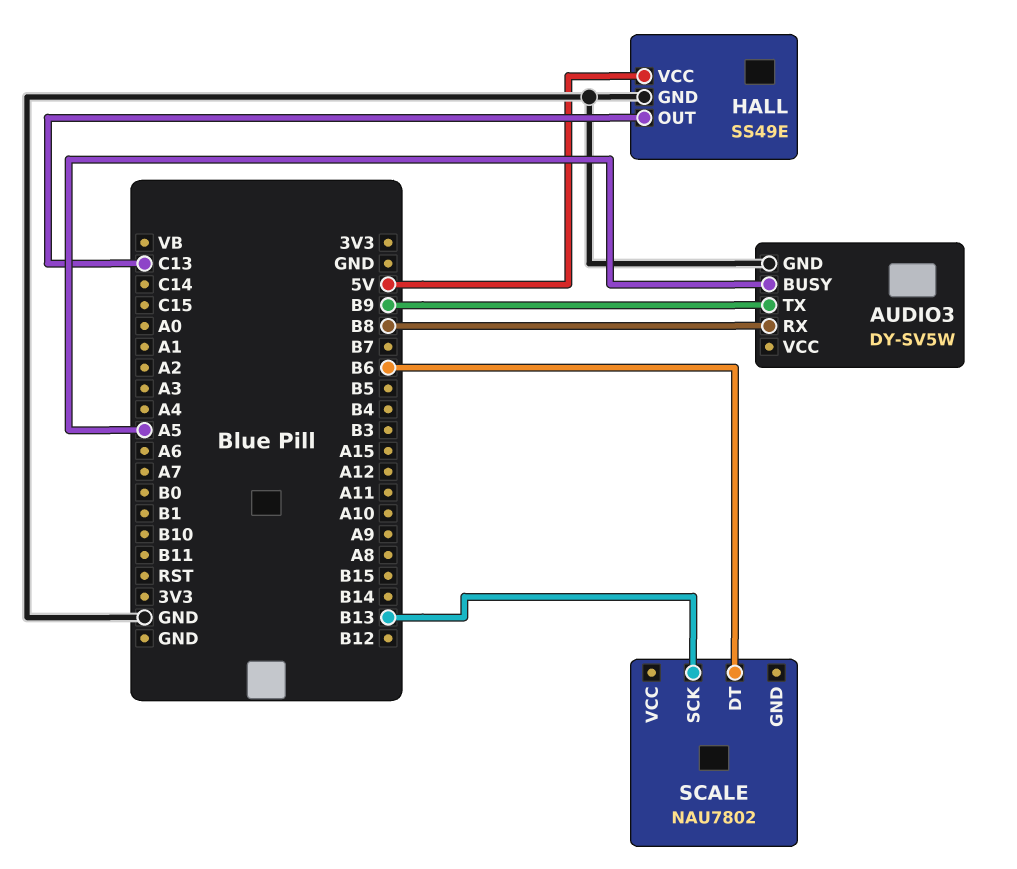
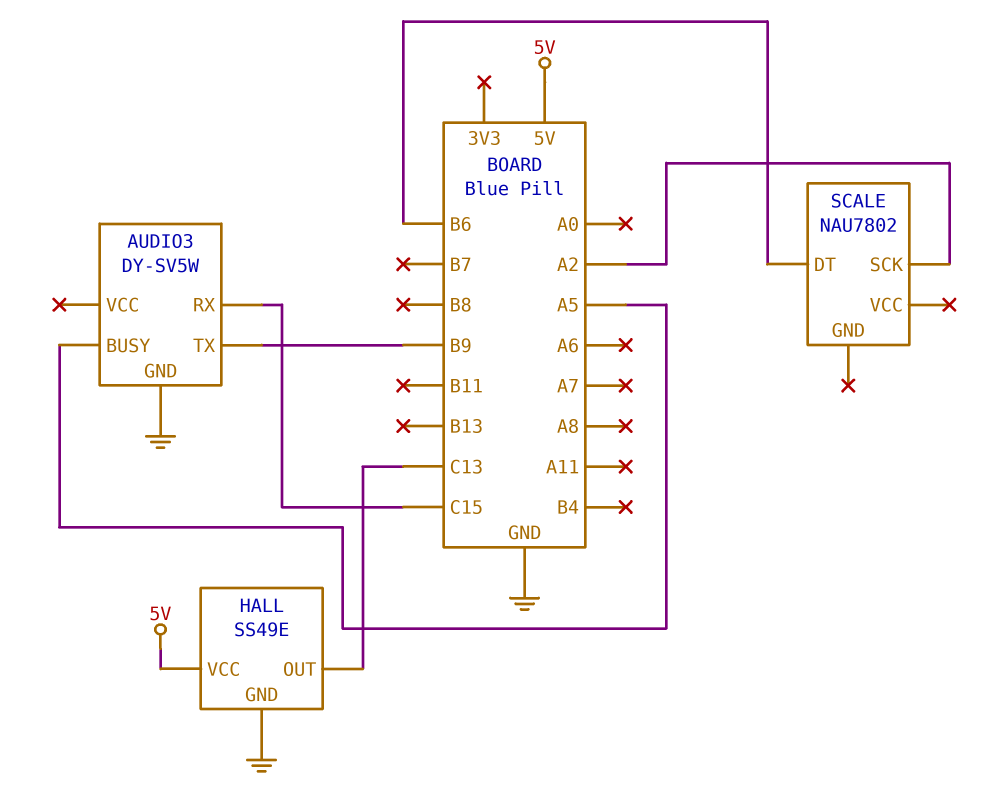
AUDIO3 pin RX: B8 -> C15
SCALE pin SCK: B13 -> A2

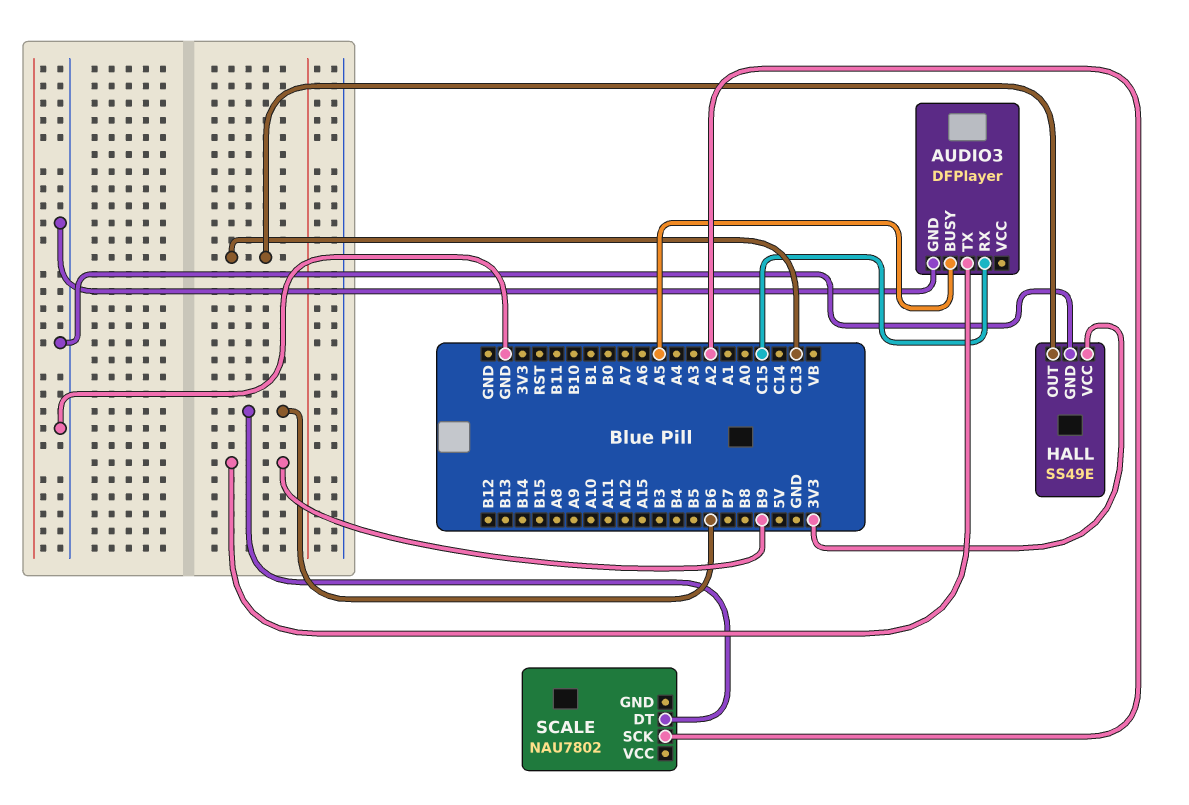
AUDIO3: DY-SV5W -> DFPlayer
HALL pin VCC: 5V -> 3V3

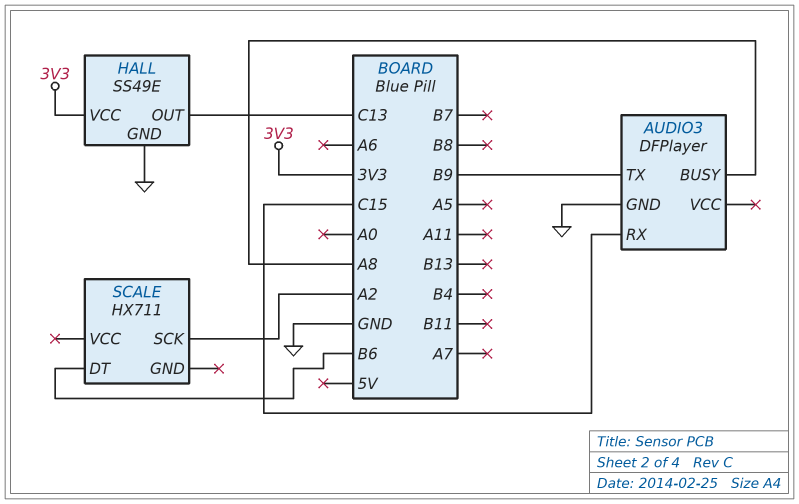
AUDIO3 pin BUSY: A5 -> A8
SCALE: NAU7802 -> HX711

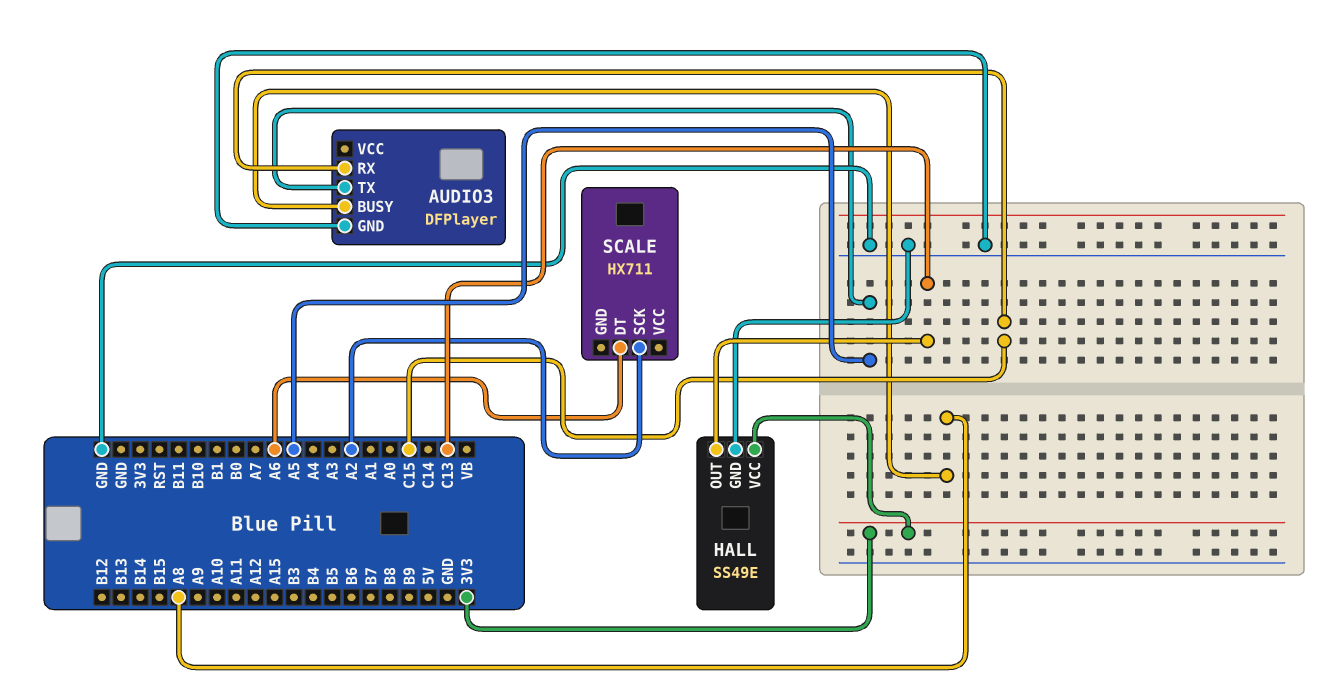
AUDIO3 pin TX: B9 -> A5
SCALE pin DT: B6 -> A6

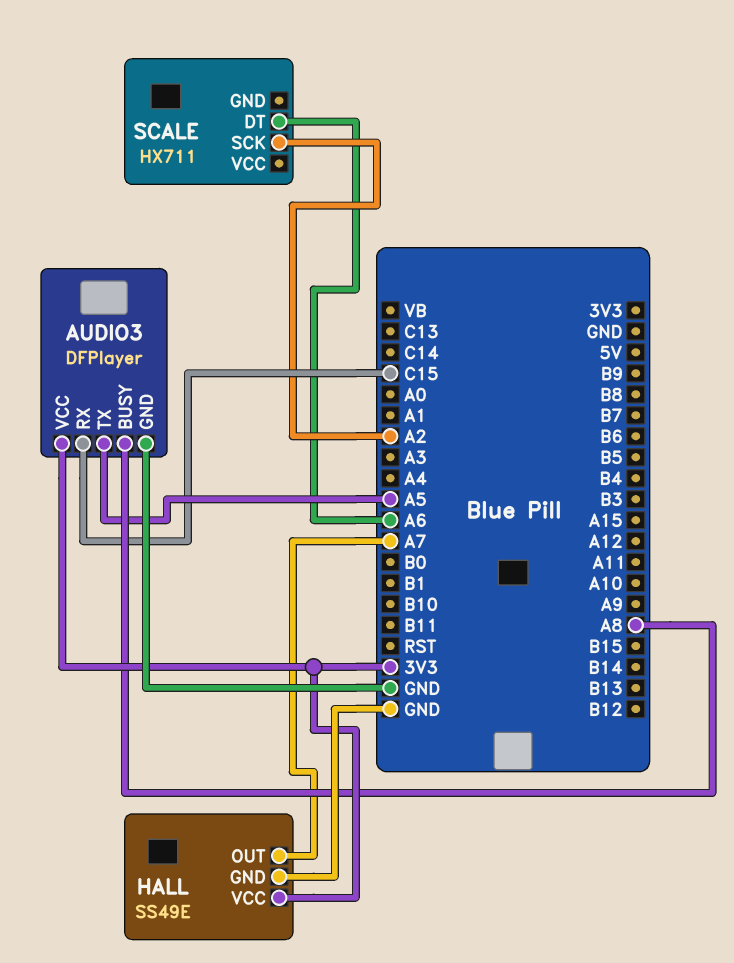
AUDIO3 pin VCC: none -> 3V3
HALL pin OUT: C13 -> A7

